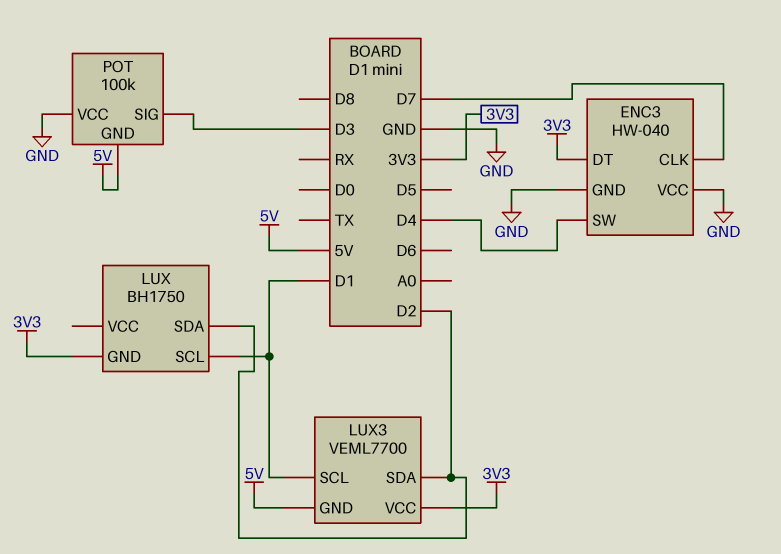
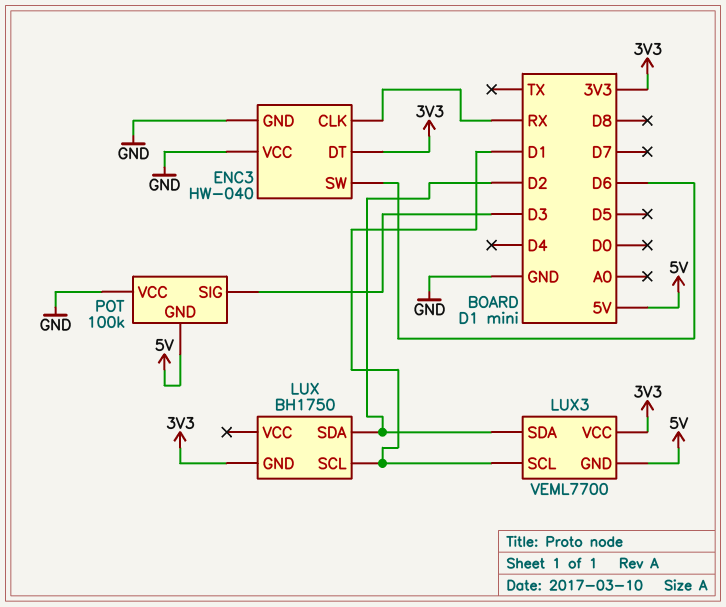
ENC3 pin CLK: D7 -> RX
ENC3 pin SW: D4 -> D6

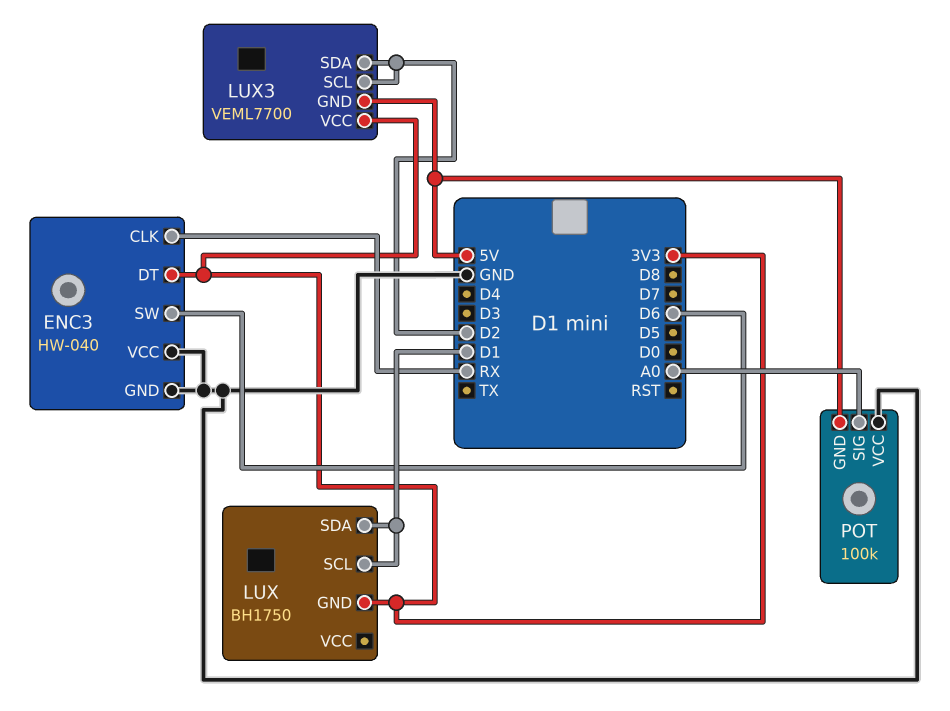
LUX pin SDA: D2 -> D1
LUX3 pin SCL: D1 -> D2
POT pin SIG: D3 -> A0

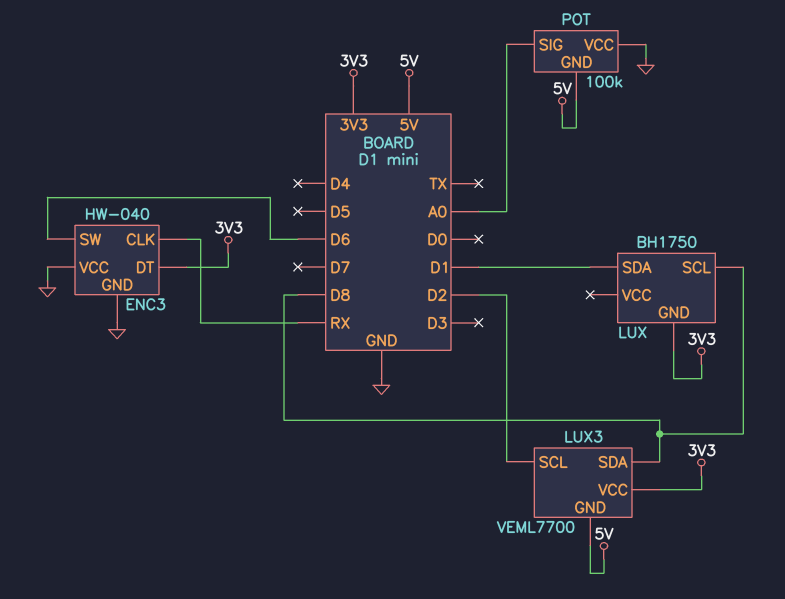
LUX pin SCL: D1 -> D8
LUX3 pin SDA: D2 -> D8

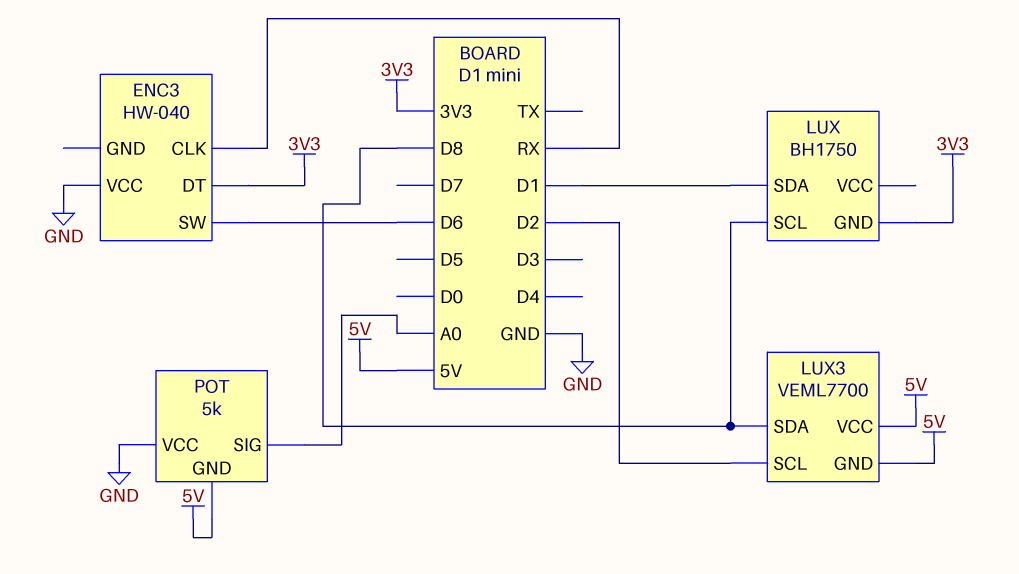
ENC3 pin GND: GND -> none
LUX3 pin VCC: 3V3 -> 5V
POT: 100k -> 5k

